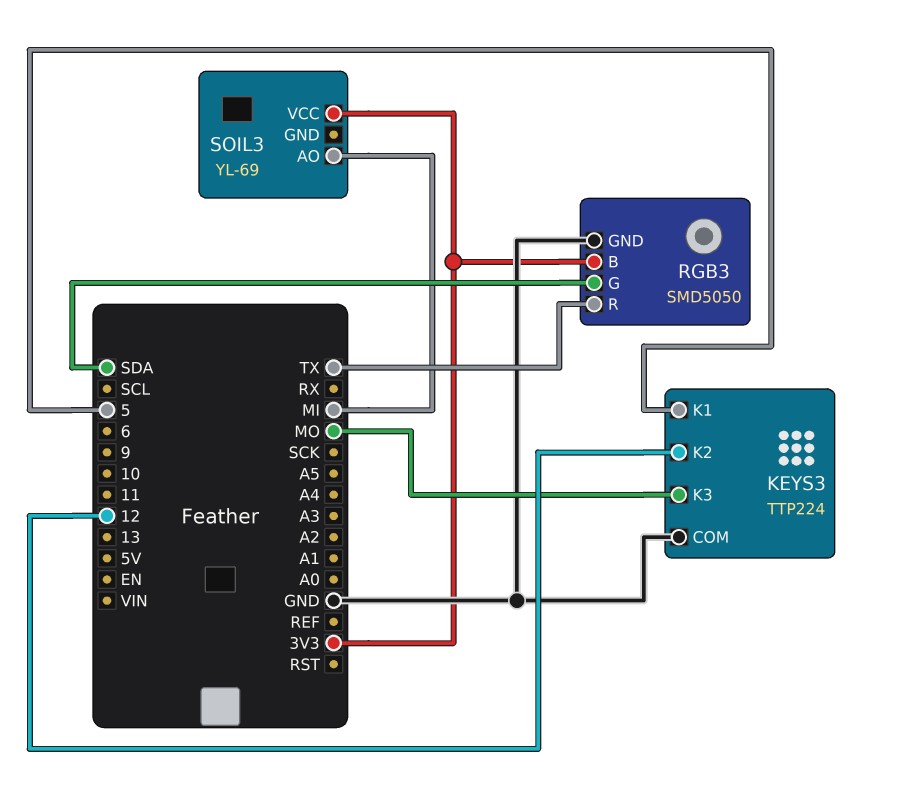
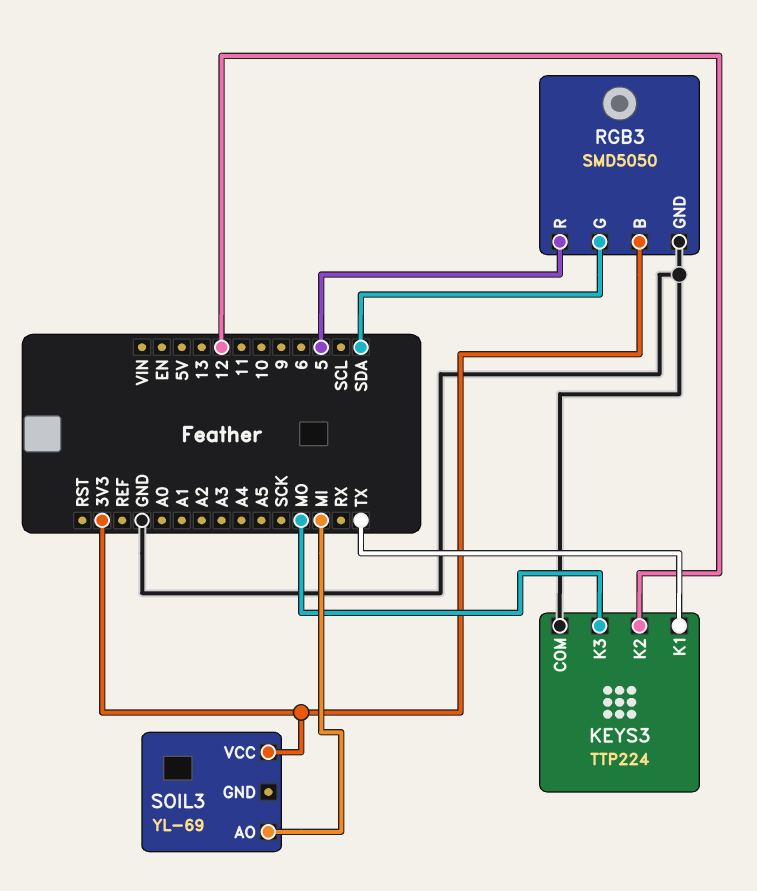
KEYS3 pin K1: 5 -> TX
RGB3 pin R: TX -> 5

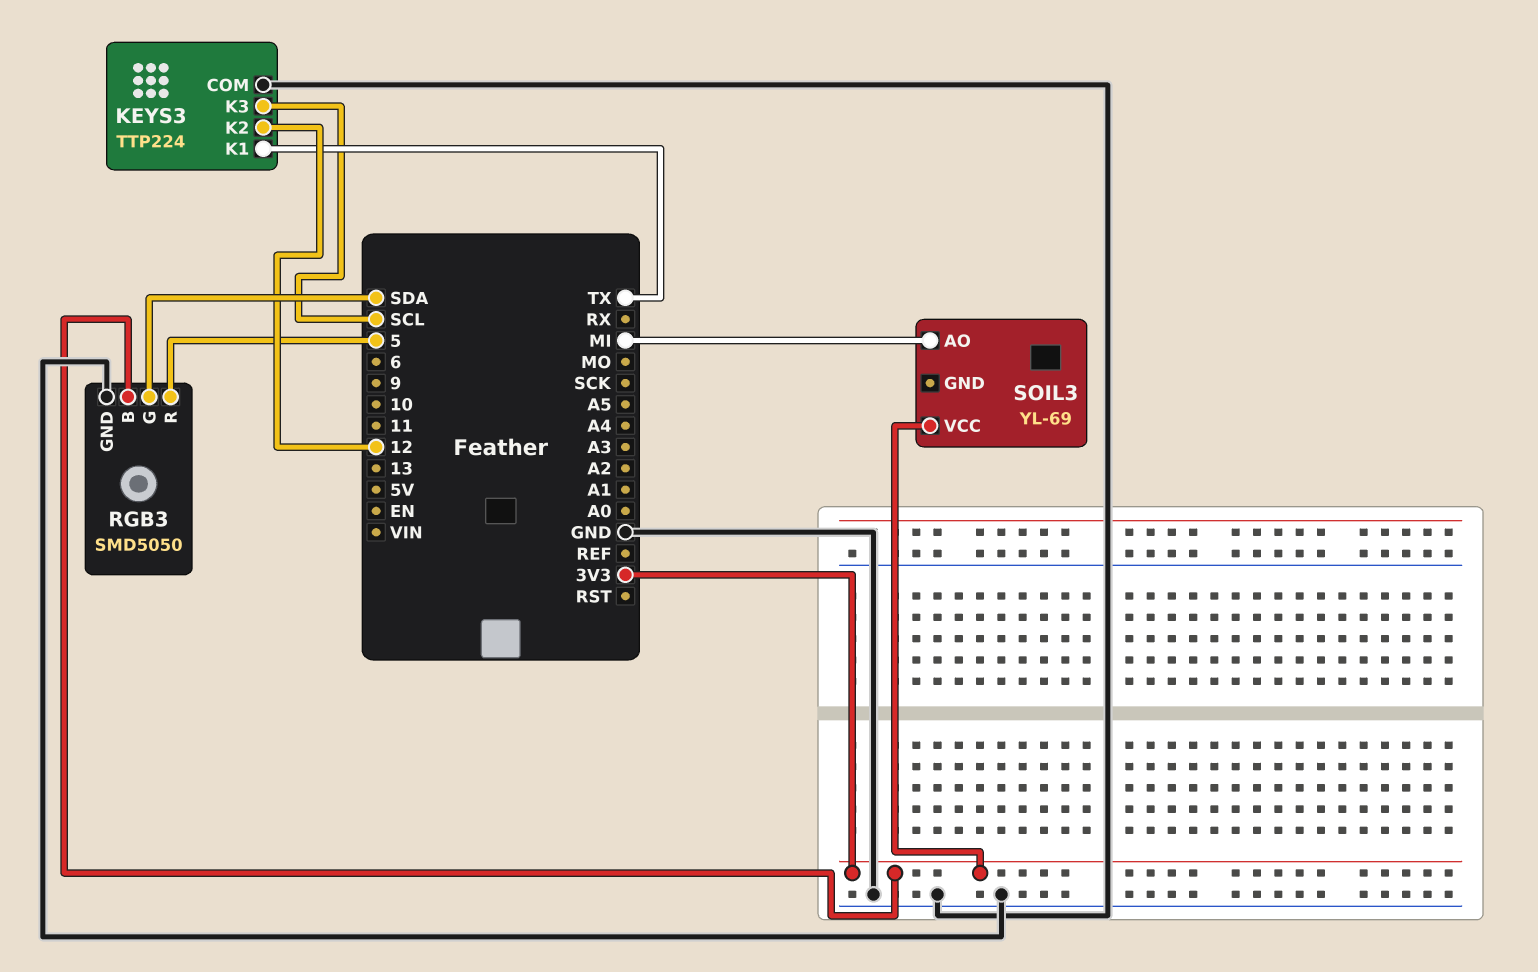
KEYS3 pin K3: MO -> SCL

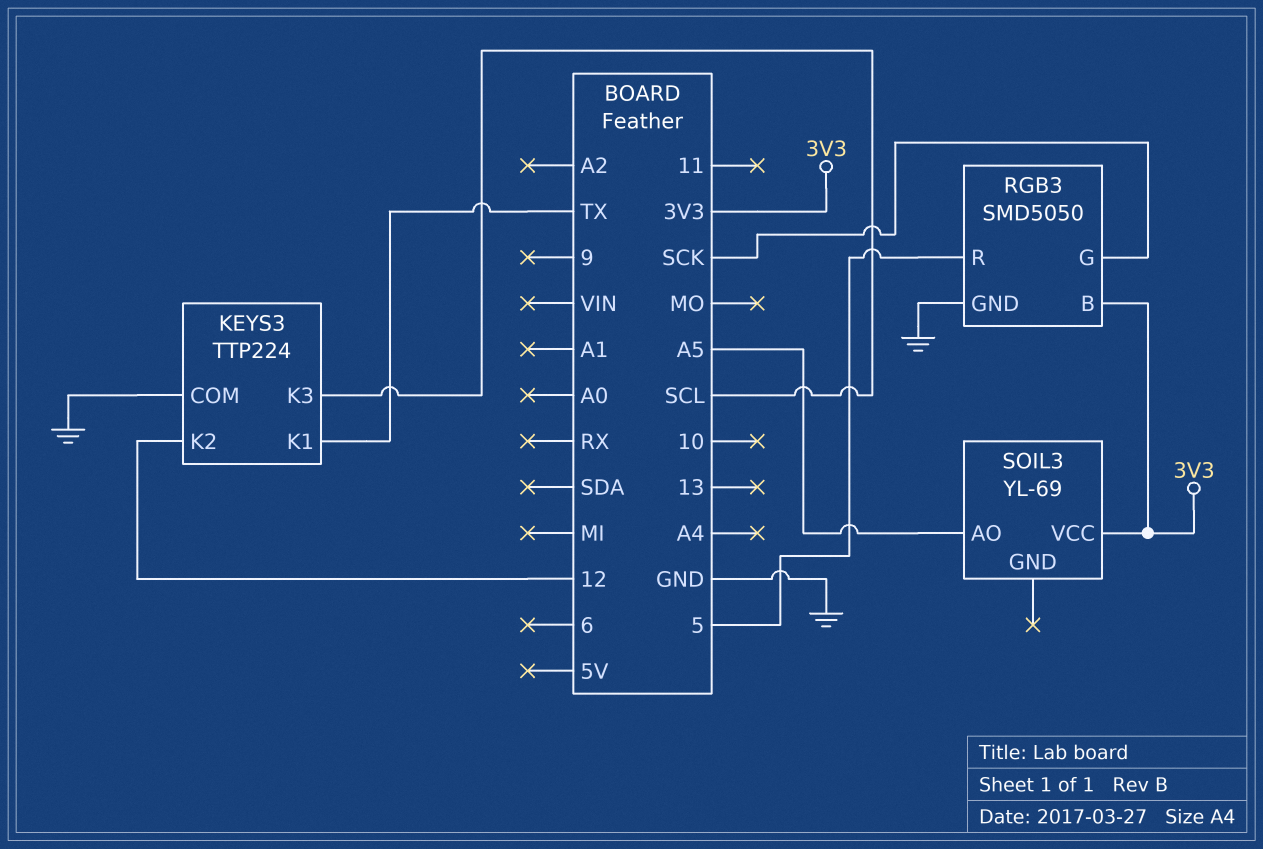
RGB3 pin G: SDA -> SCK
SOIL3 pin AO: MI -> A5

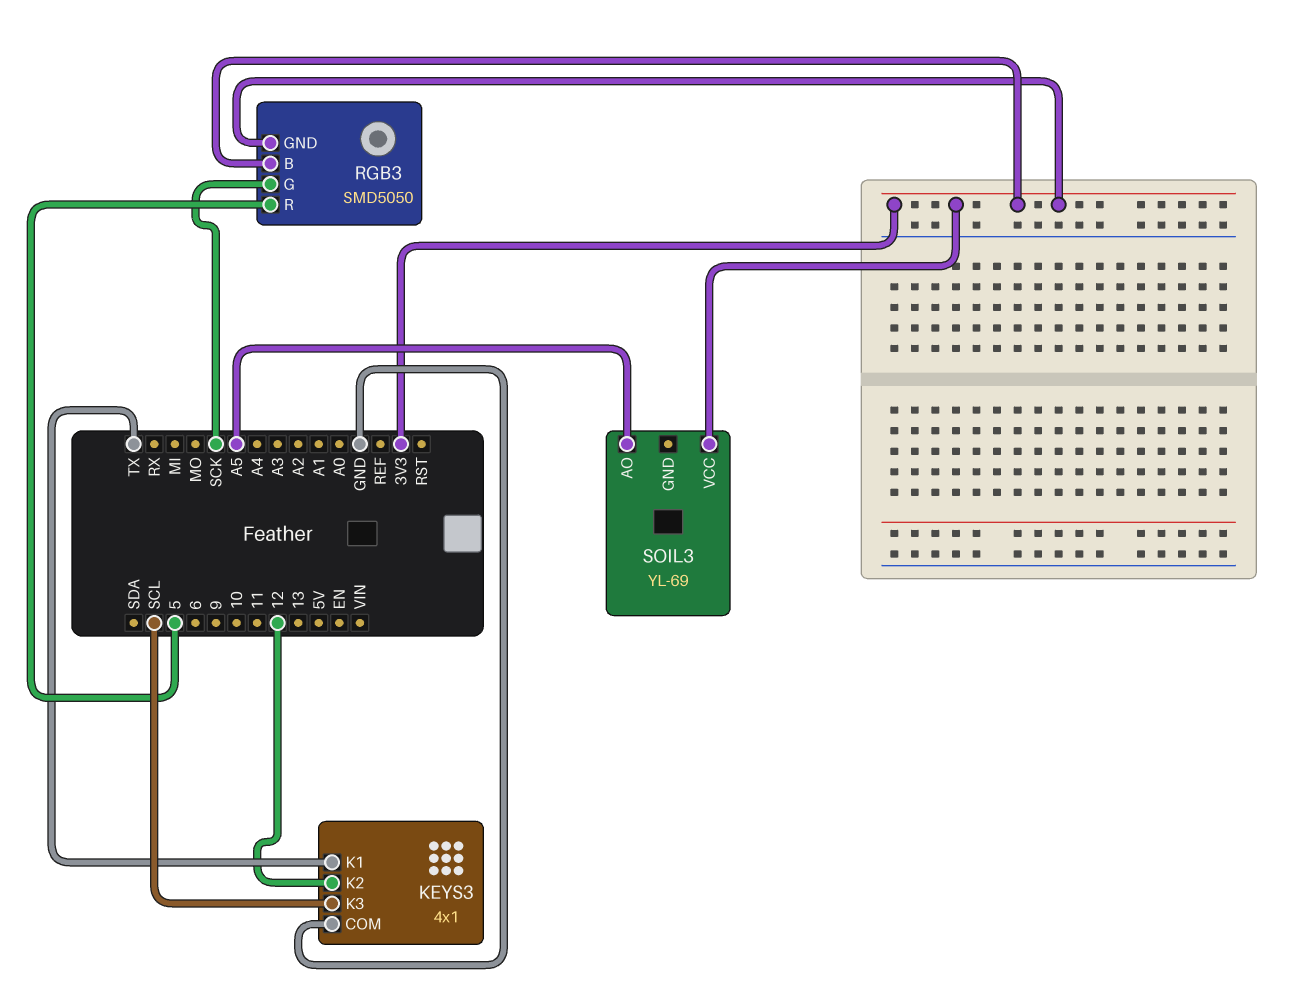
KEYS3: TTP224 -> 4x1
RGB3 pin GND: GND -> 3V3

